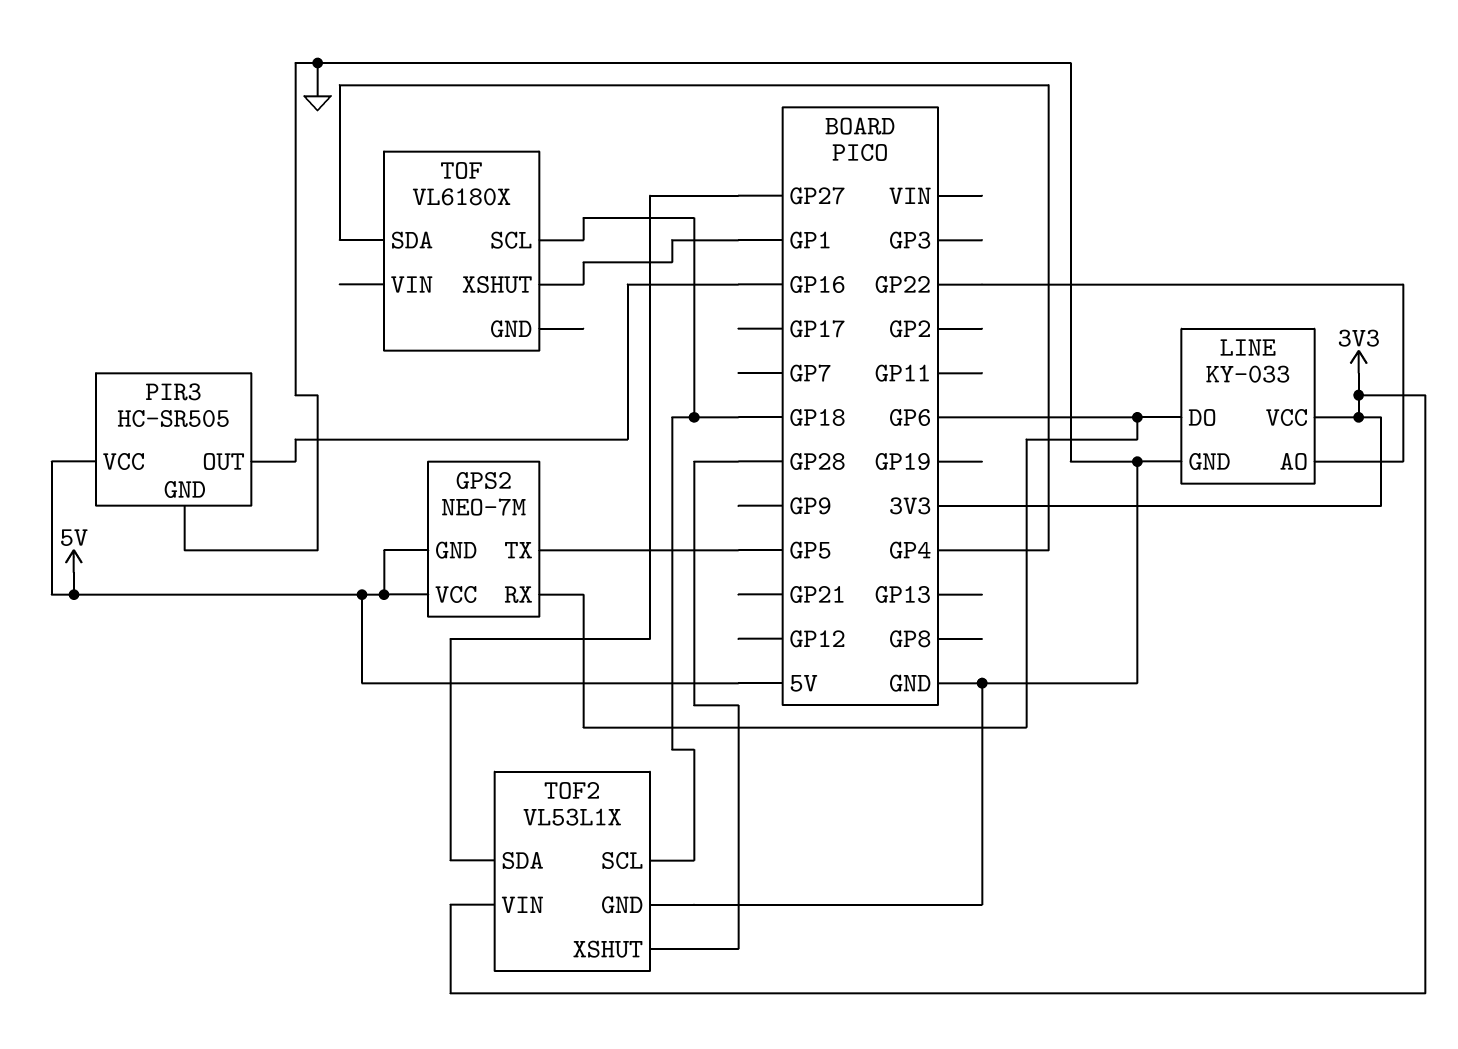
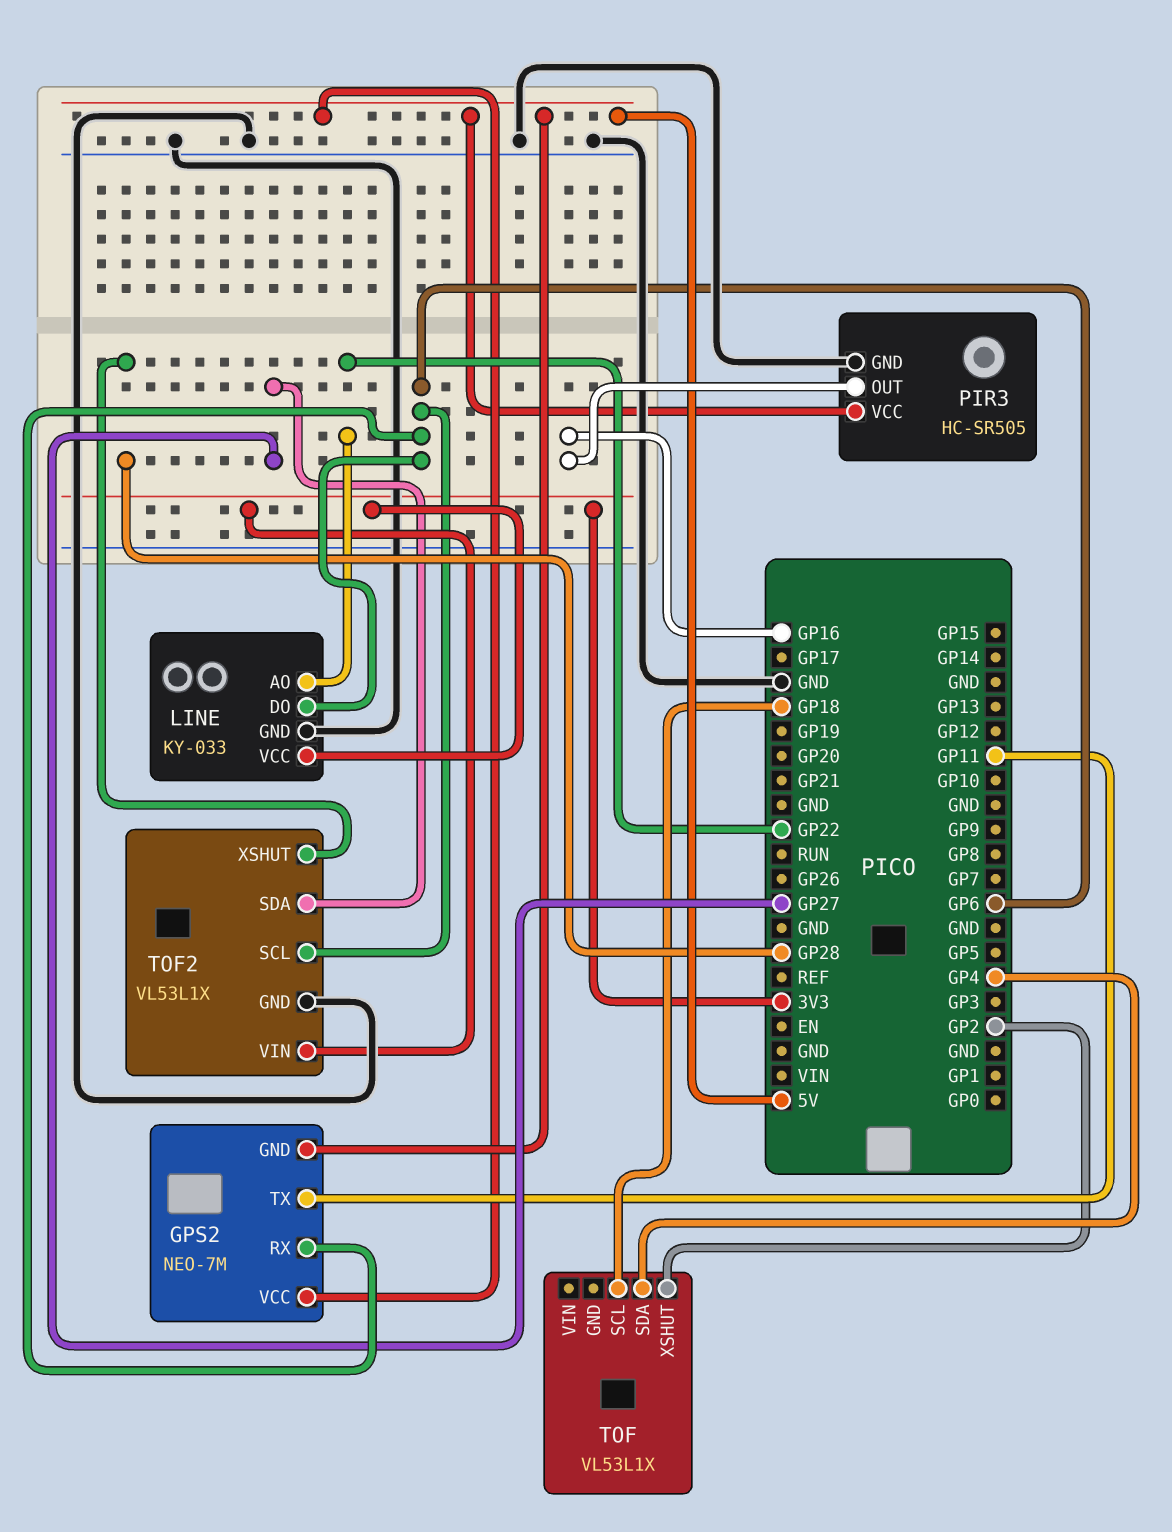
GPS2 pin TX: GP5 -> GP11
TOF: VL6180X -> VL53L1X
TOF pin XSHUT: GP1 -> GP2
TOF2 pin SCL: GP18 -> GP6

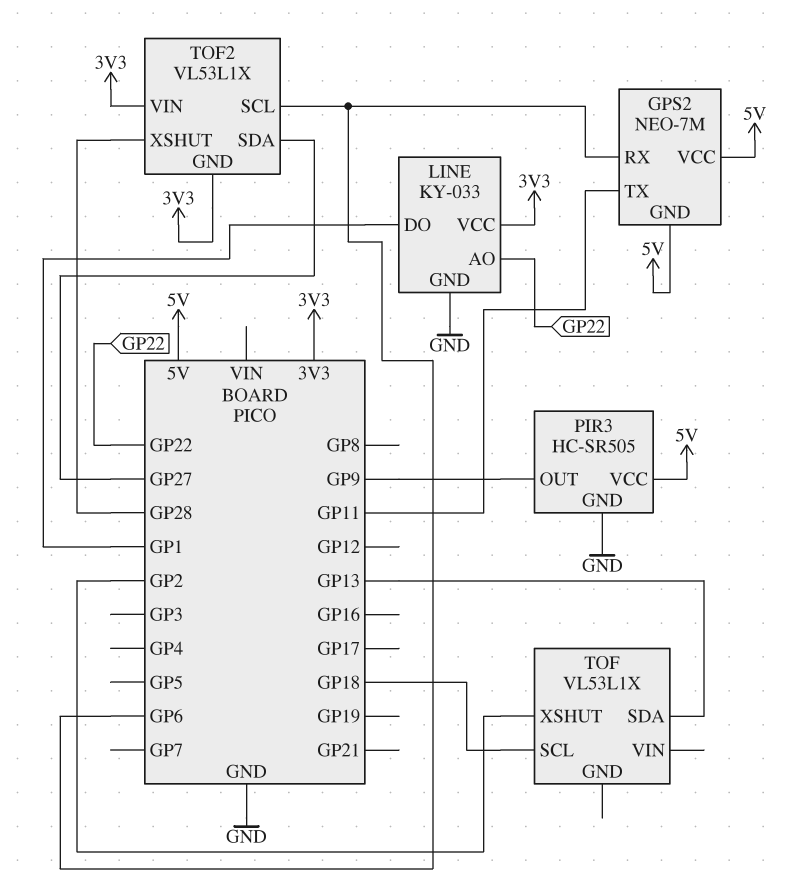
LINE pin DO: GP6 -> GP1
PIR3 pin OUT: GP16 -> GP9
TOF pin SDA: GP4 -> GP13
TOF2 pin GND: GND -> 3V3

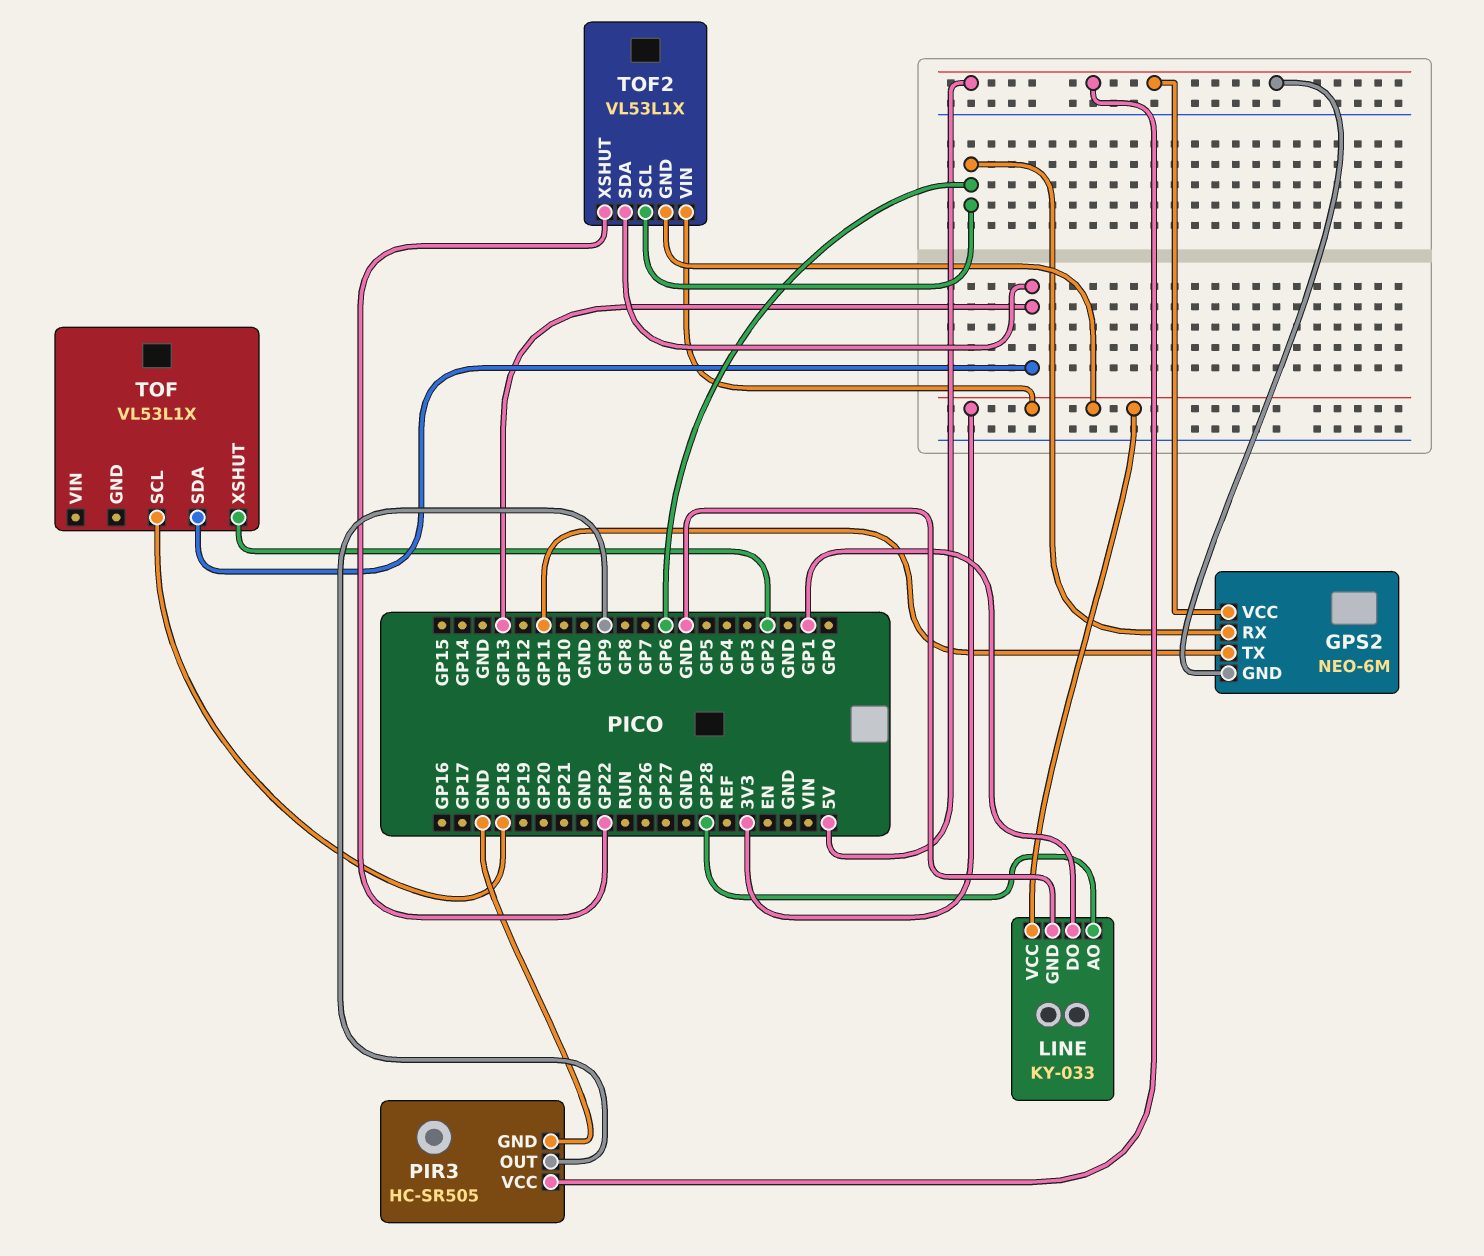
GPS2: NEO-7M -> NEO-6M
LINE pin AO: GP22 -> GP28
TOF2 pin SDA: GP27 -> GP13
TOF2 pin XSHUT: GP28 -> GP22

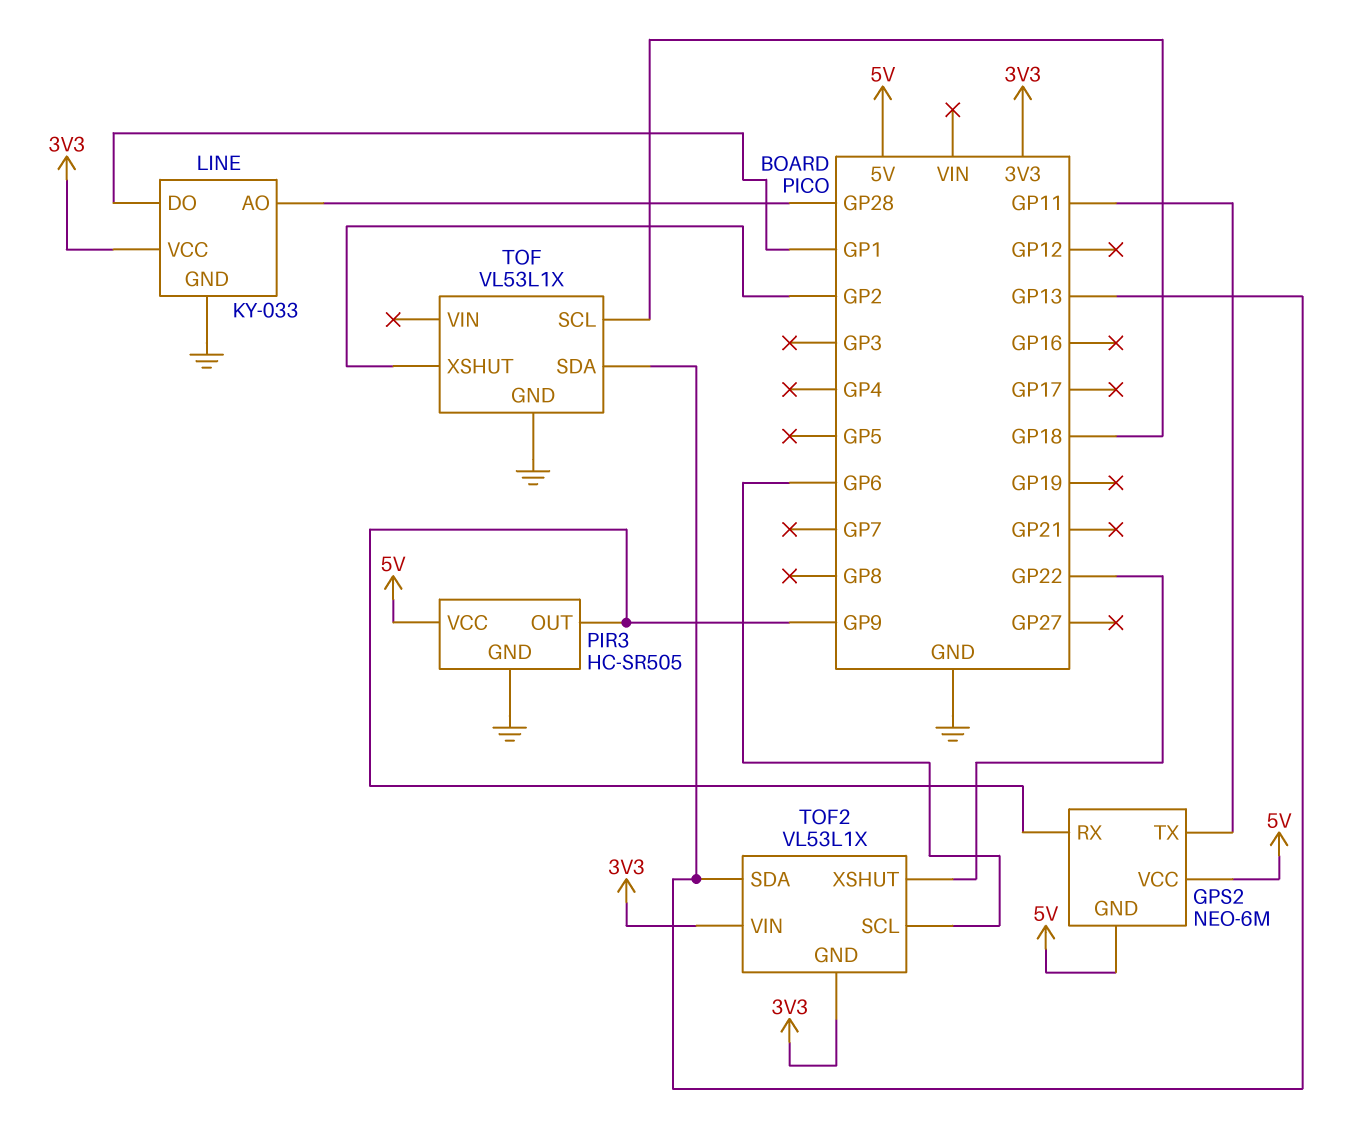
GPS2 pin RX: GP6 -> GP9
TOF pin GND: none -> GND

